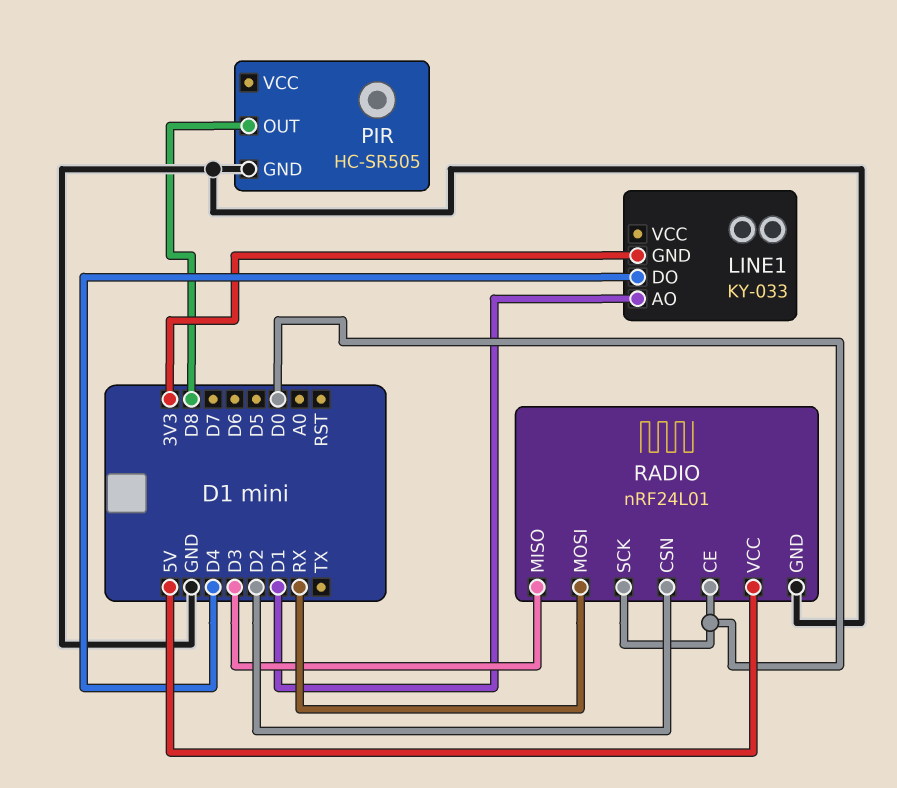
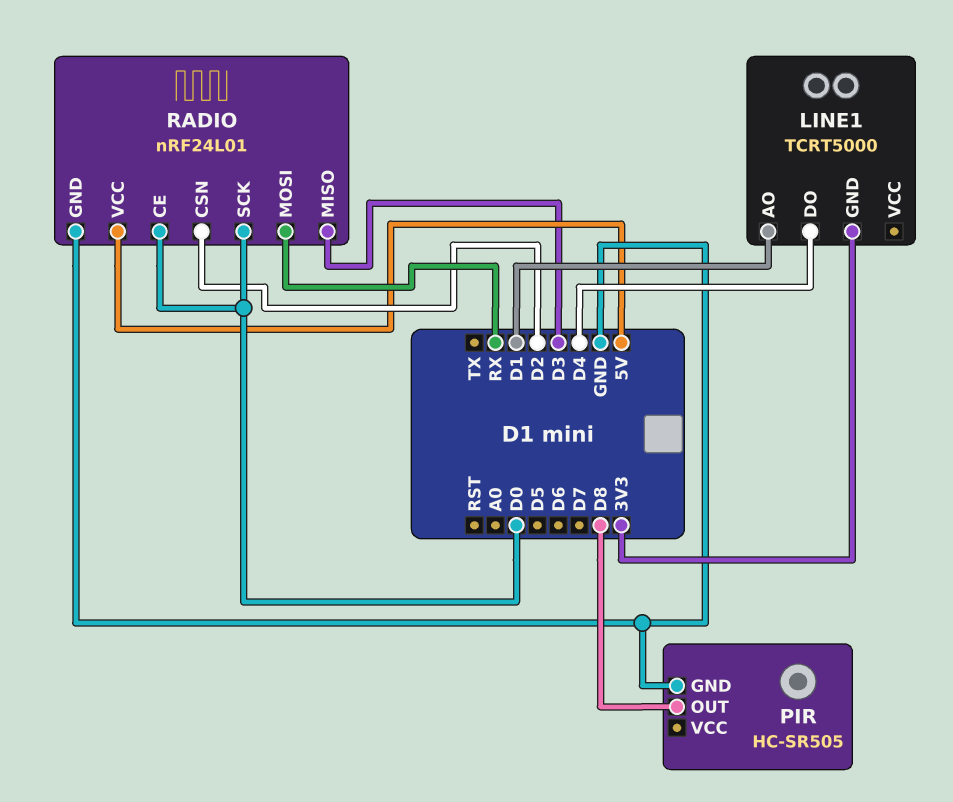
LINE1: KY-033 -> TCRT5000

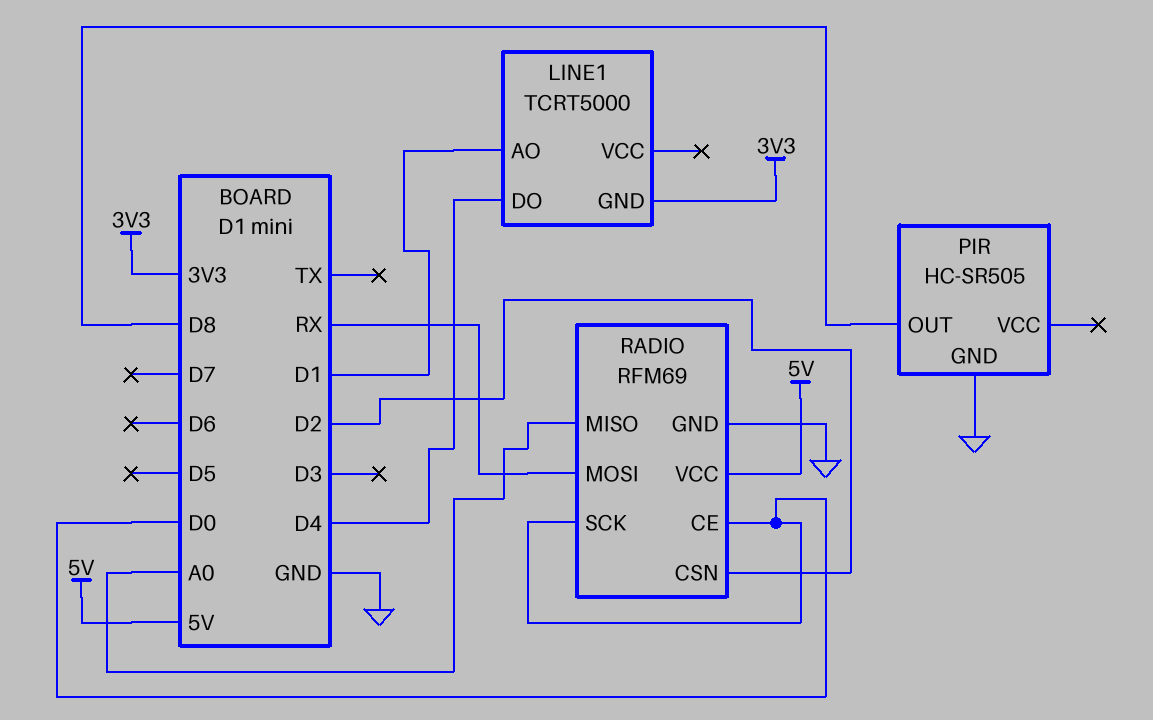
RADIO: nRF24L01 -> RFM69
RADIO pin MISO: D3 -> A0

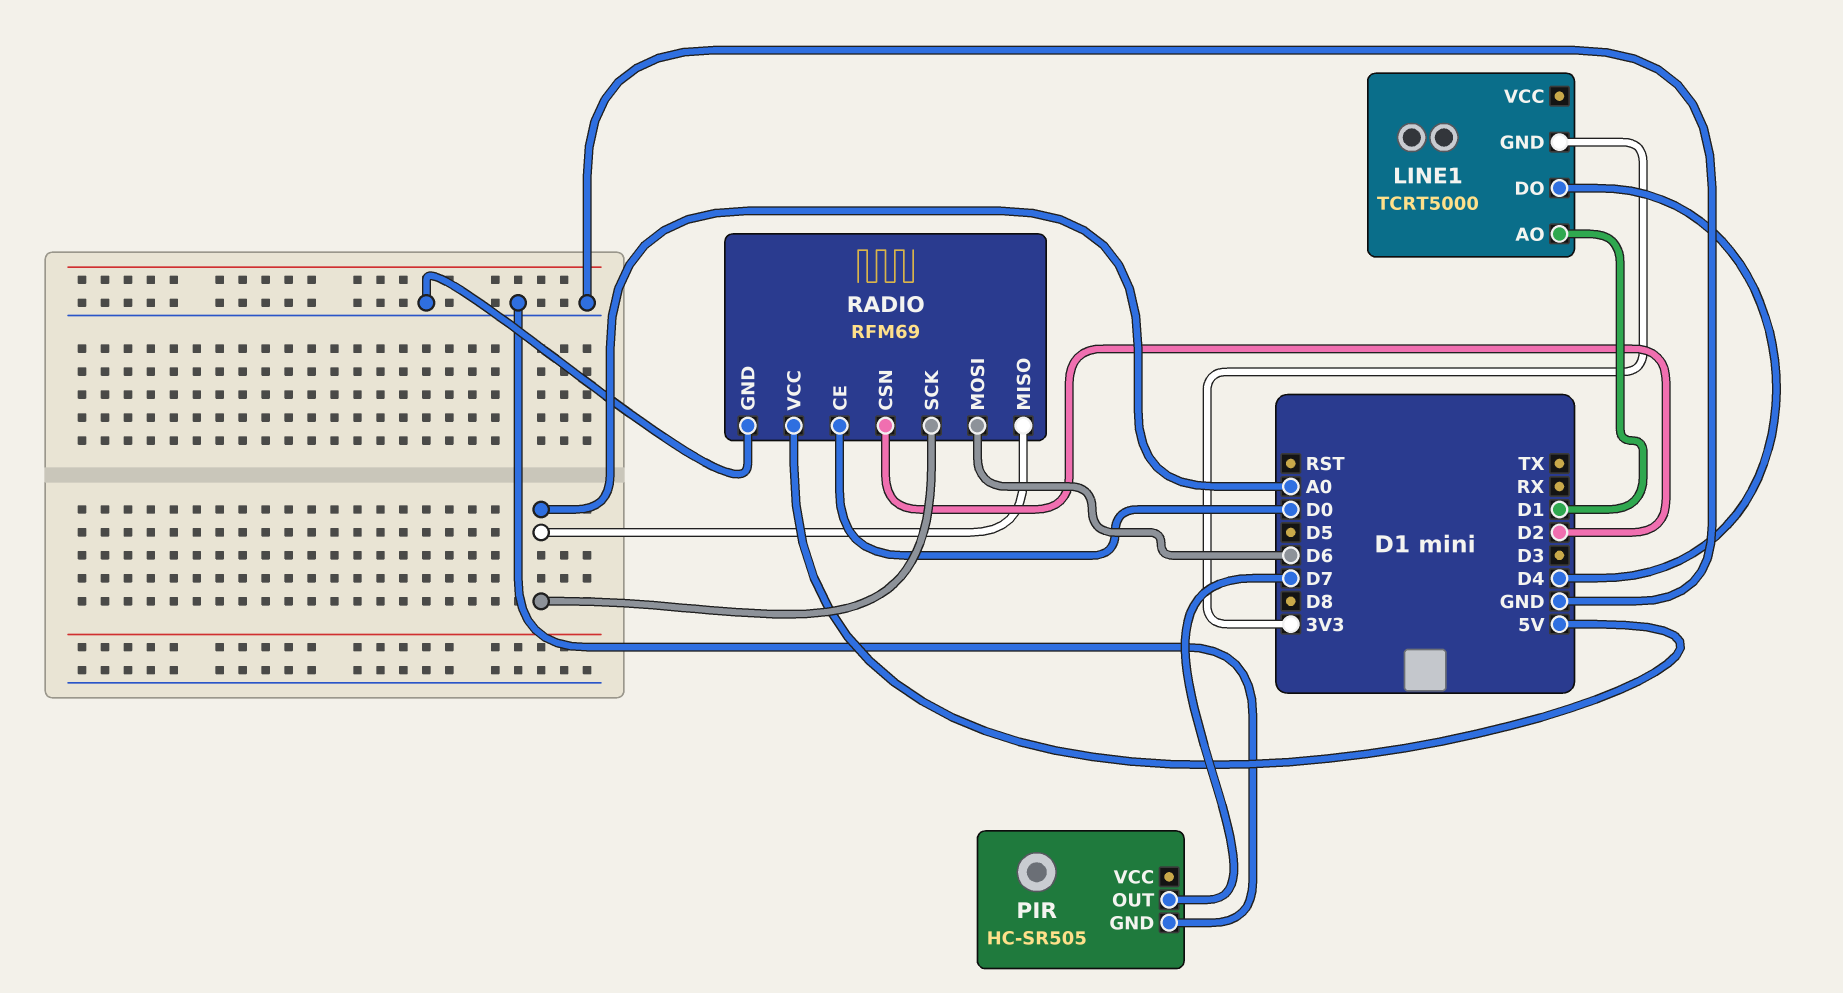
PIR pin OUT: D8 -> D7
RADIO pin MOSI: RX -> D6
RADIO pin SCK: D0 -> A0

